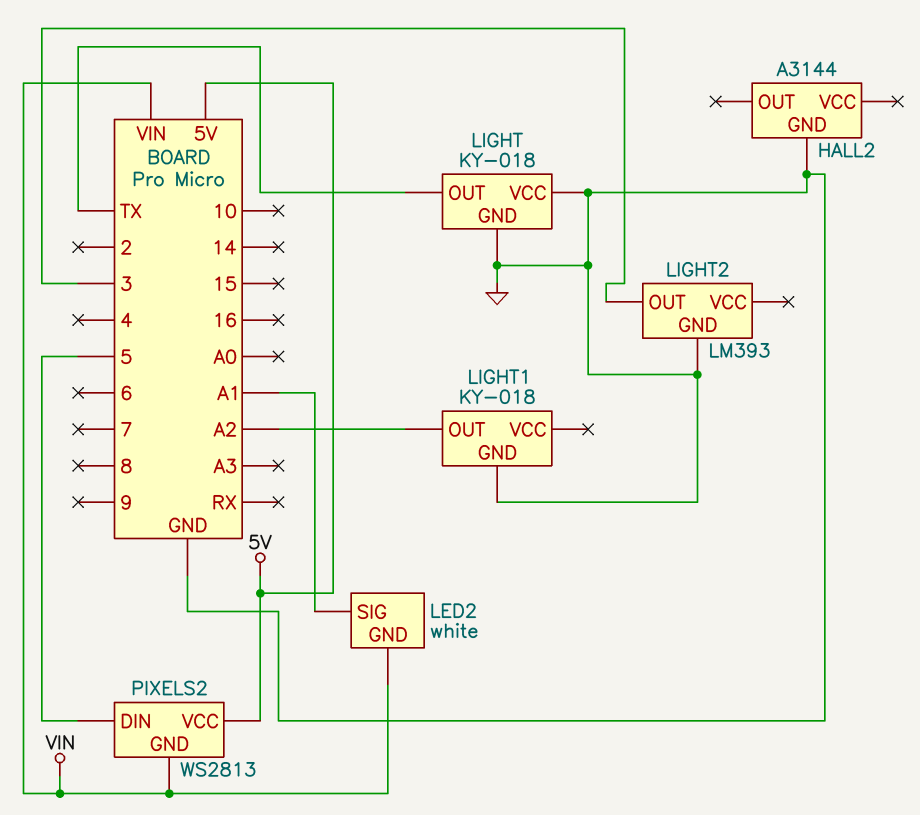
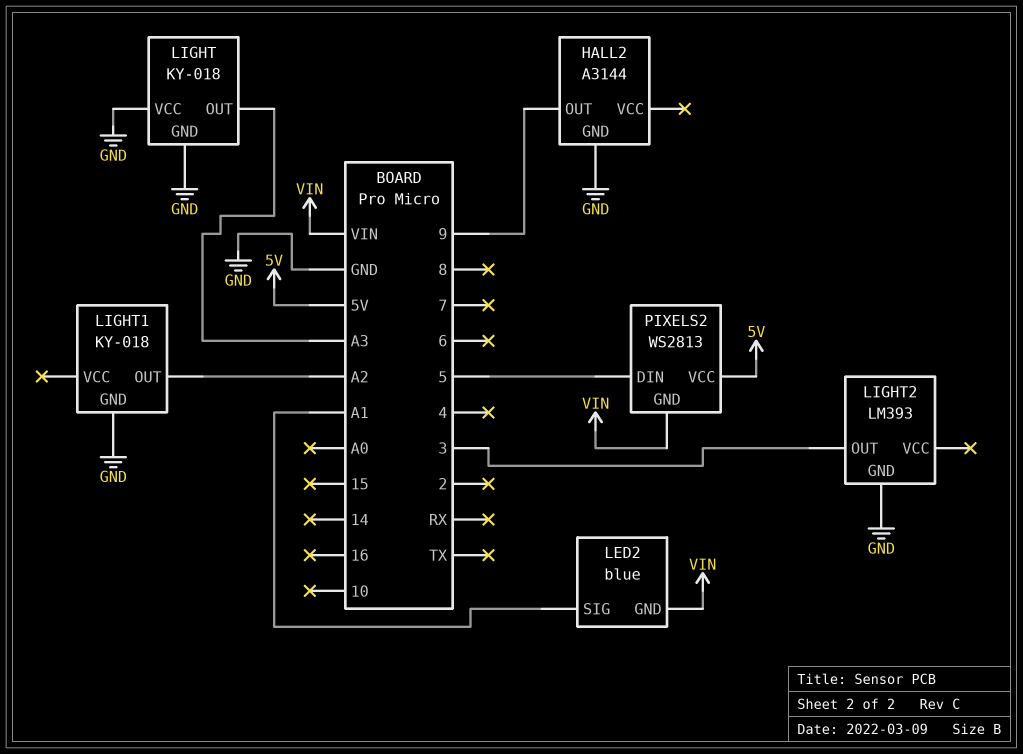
HALL2 pin OUT: none -> 9
LED2: white -> blue
LIGHT pin OUT: TX -> A3

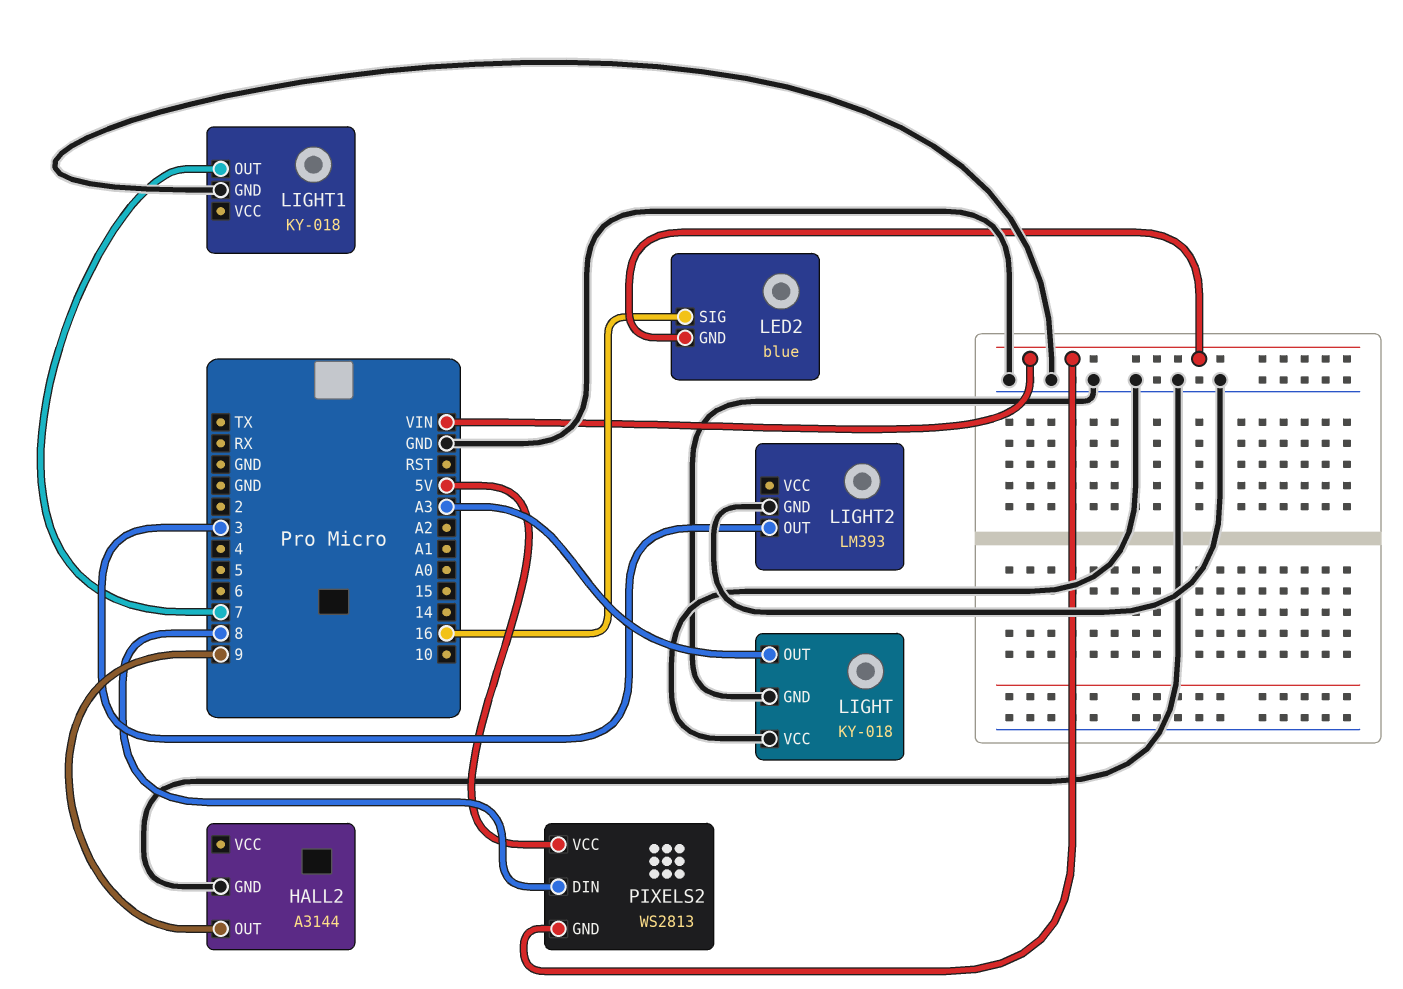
LED2 pin SIG: A1 -> 16
LIGHT1 pin OUT: A2 -> 7
PIXELS2 pin DIN: 5 -> 8

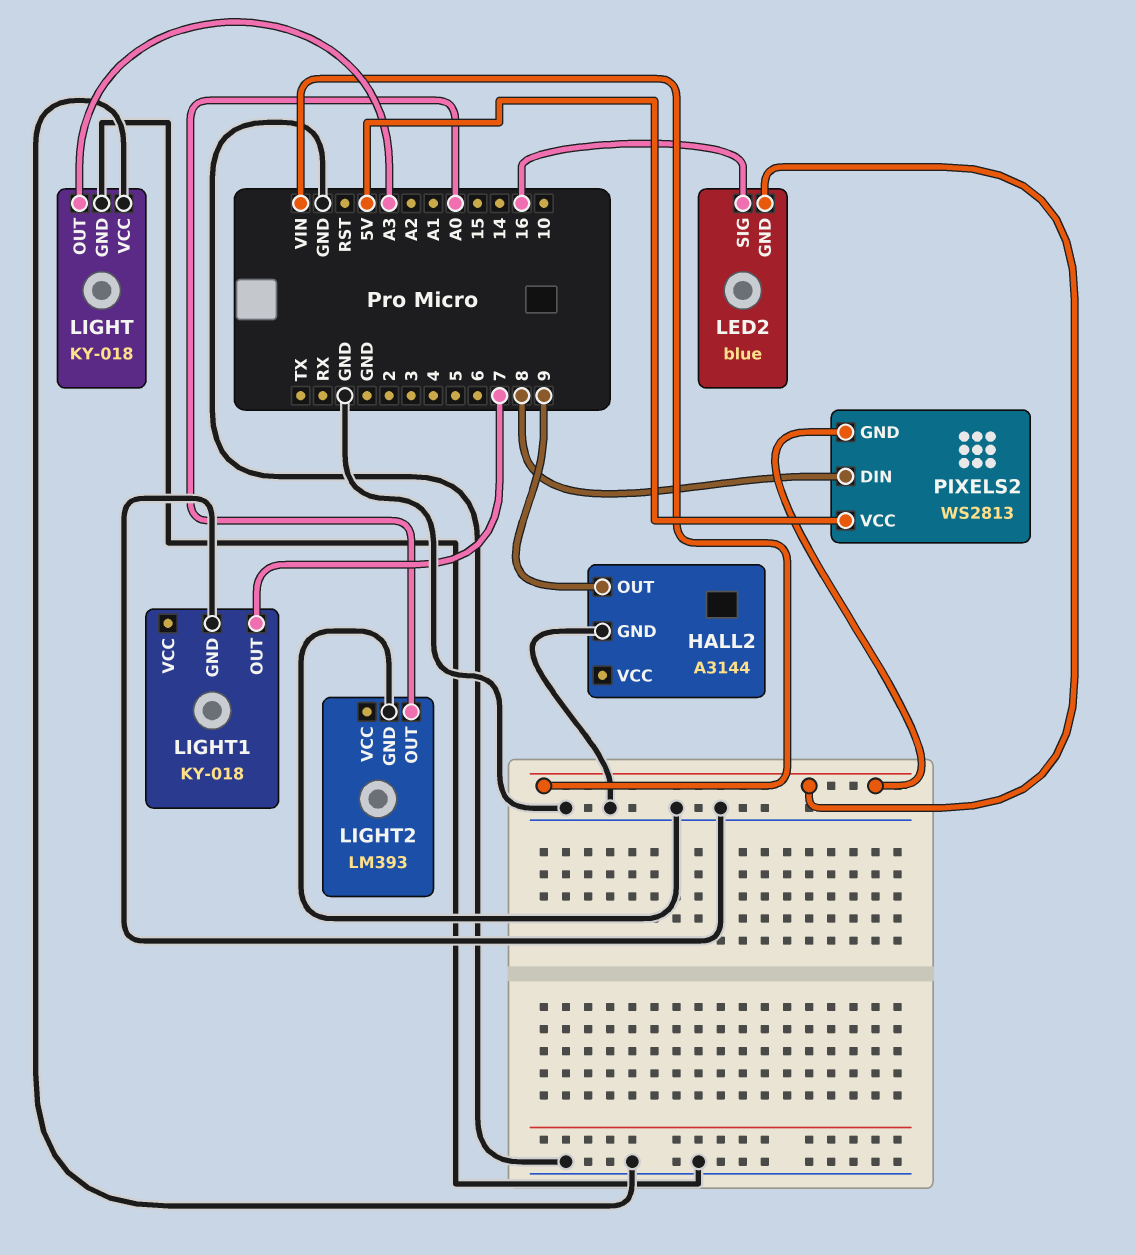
LIGHT2 pin OUT: 3 -> A0

